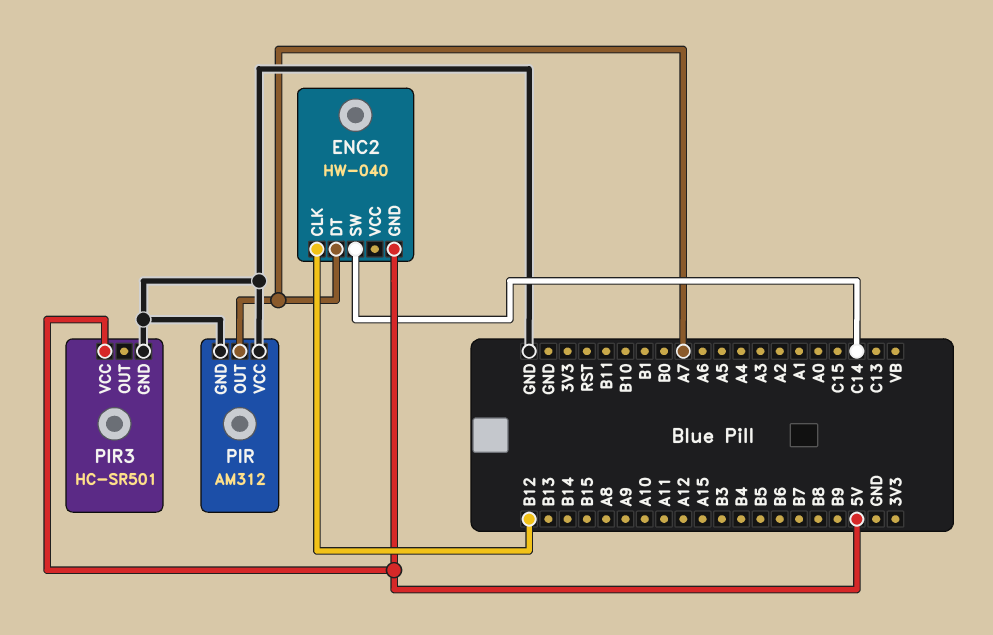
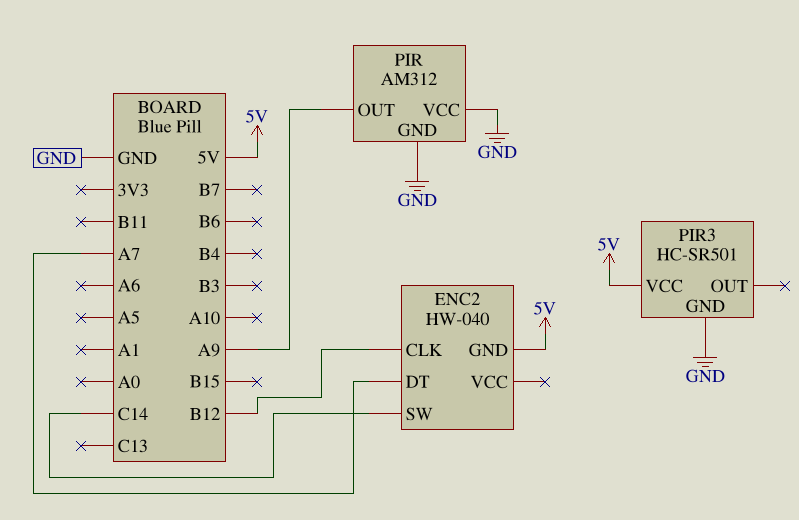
PIR pin OUT: A7 -> A9

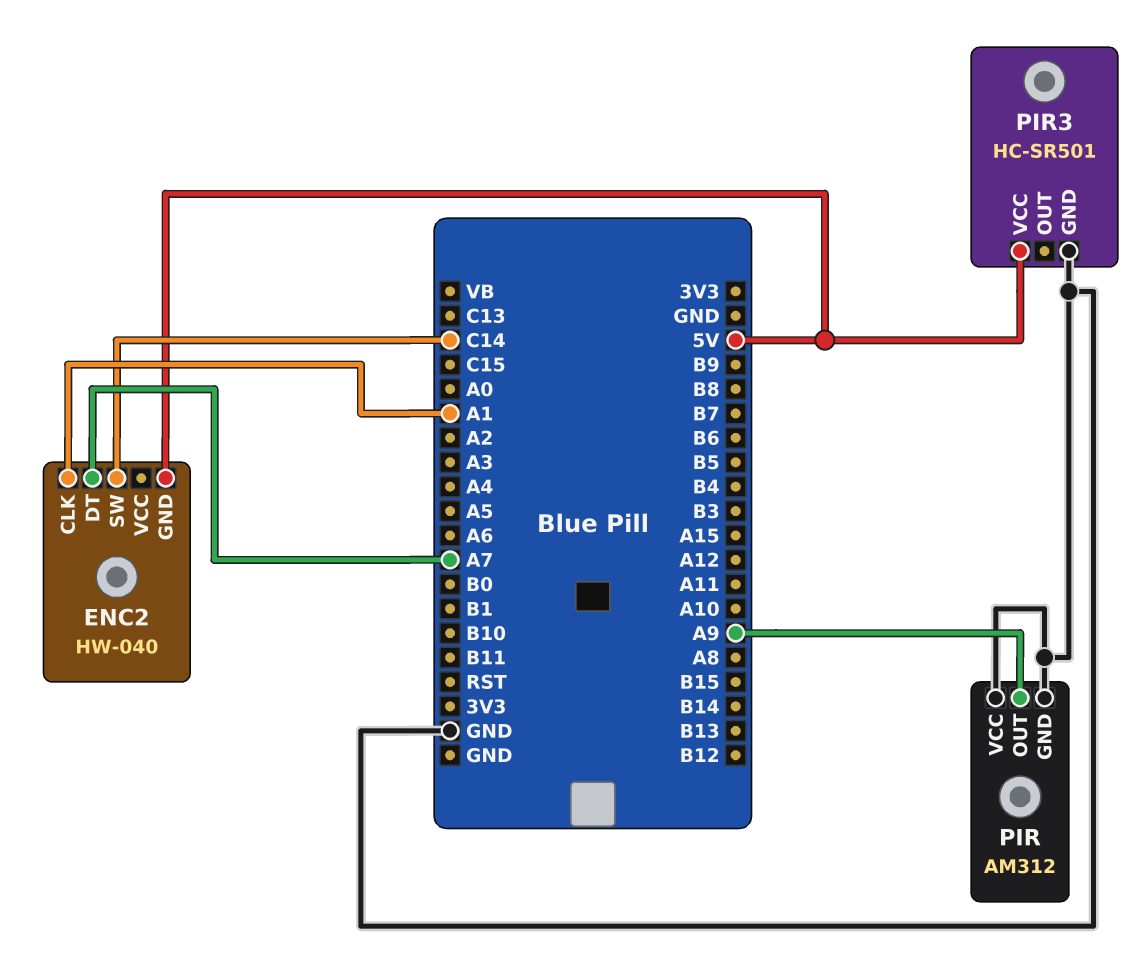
ENC2 pin CLK: B12 -> A1

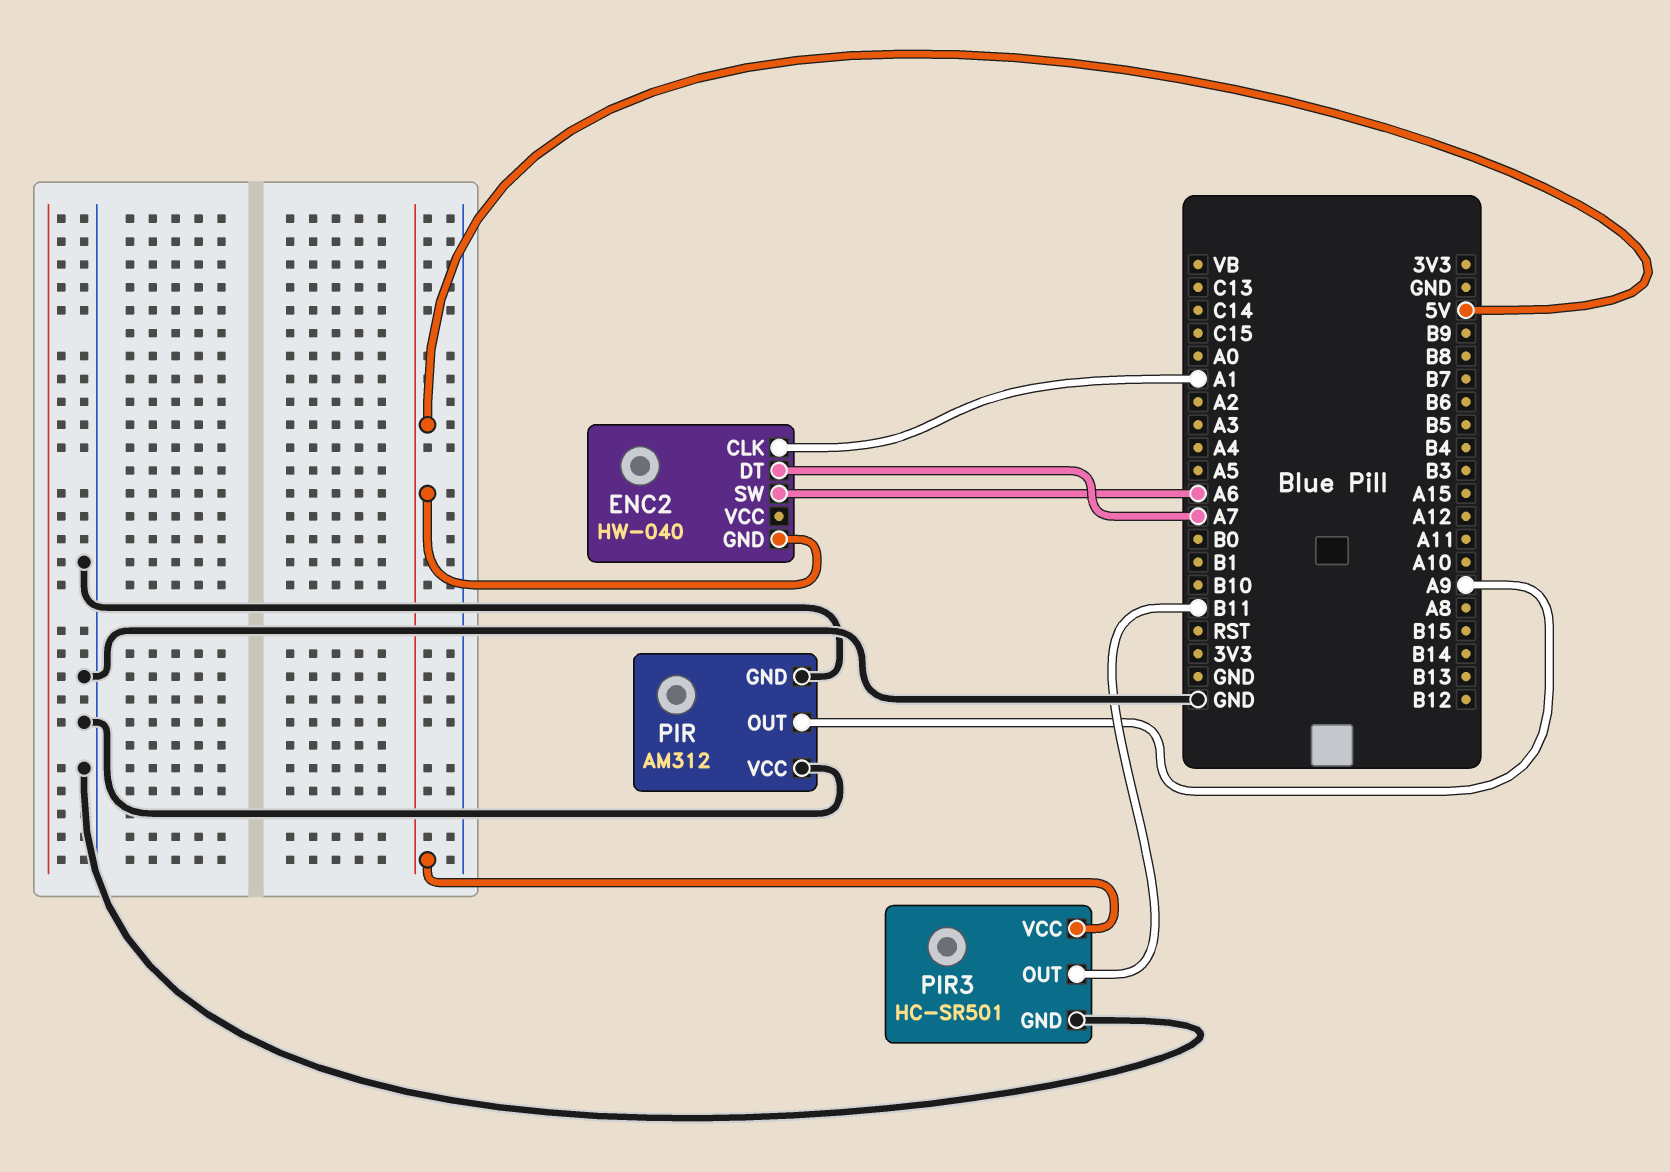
ENC2 pin SW: C14 -> A6
PIR3 pin OUT: none -> B11

